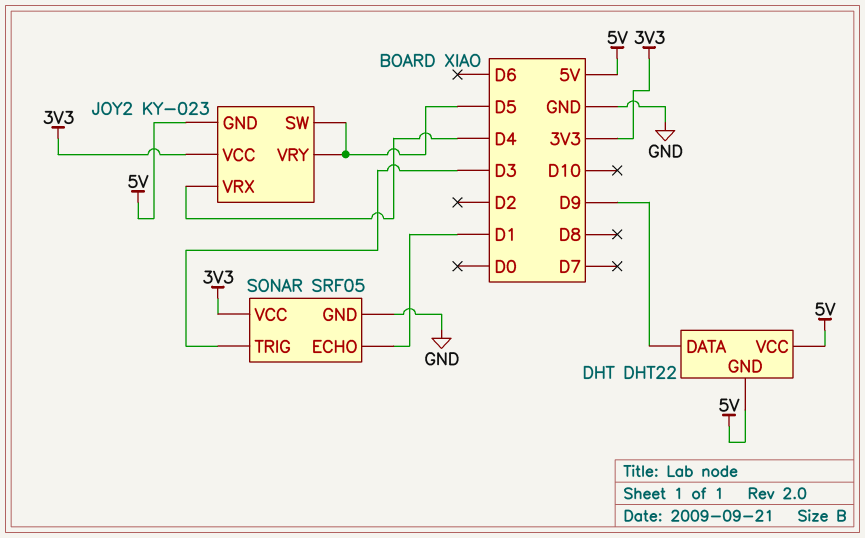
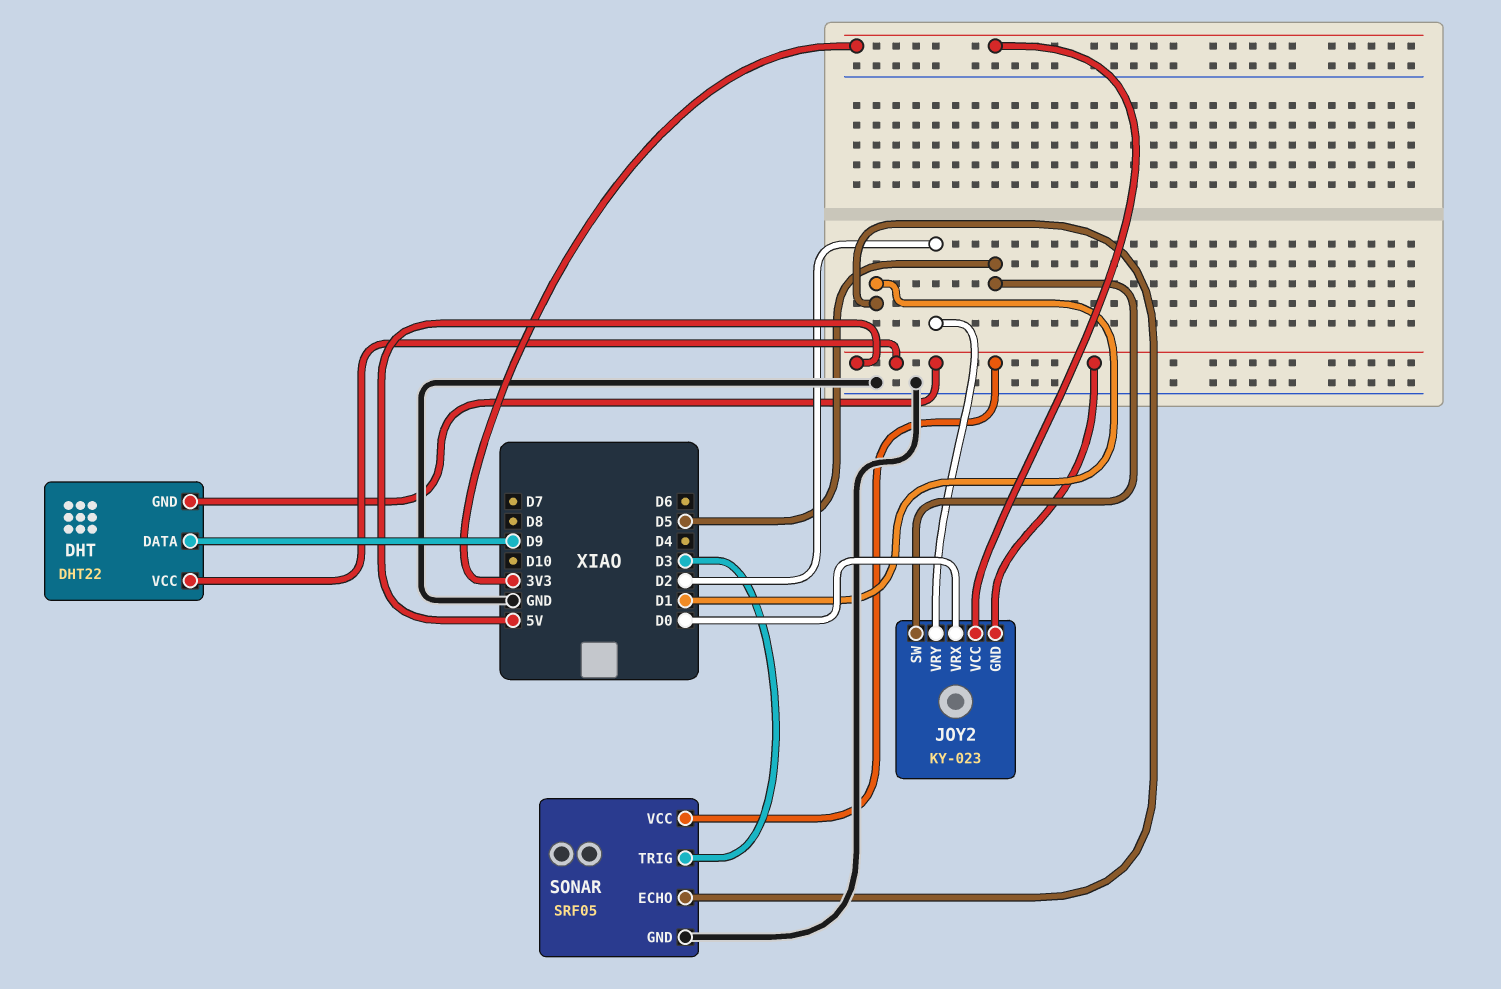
JOY2 pin VRX: D4 -> D0
JOY2 pin VRY: D5 -> D2
SONAR pin VCC: 3V3 -> 5V

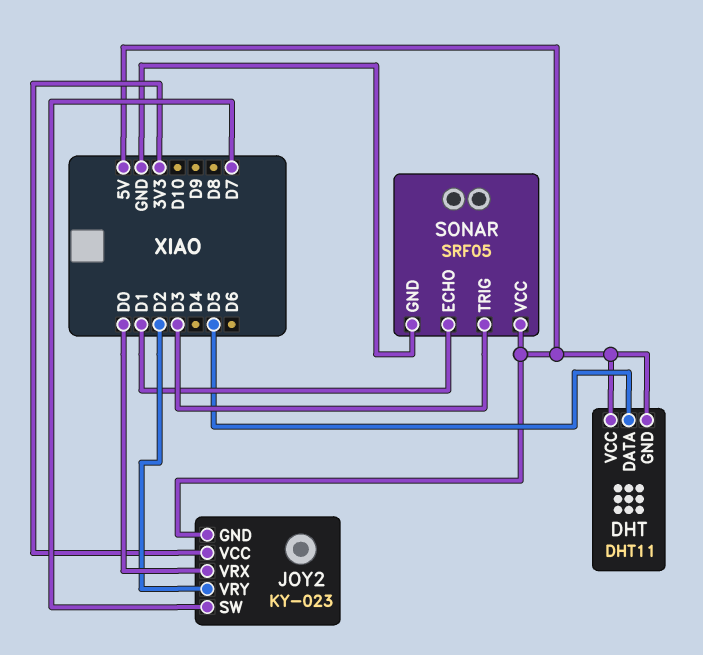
DHT: DHT22 -> DHT11
DHT pin DATA: D9 -> D5
JOY2 pin SW: D5 -> D7

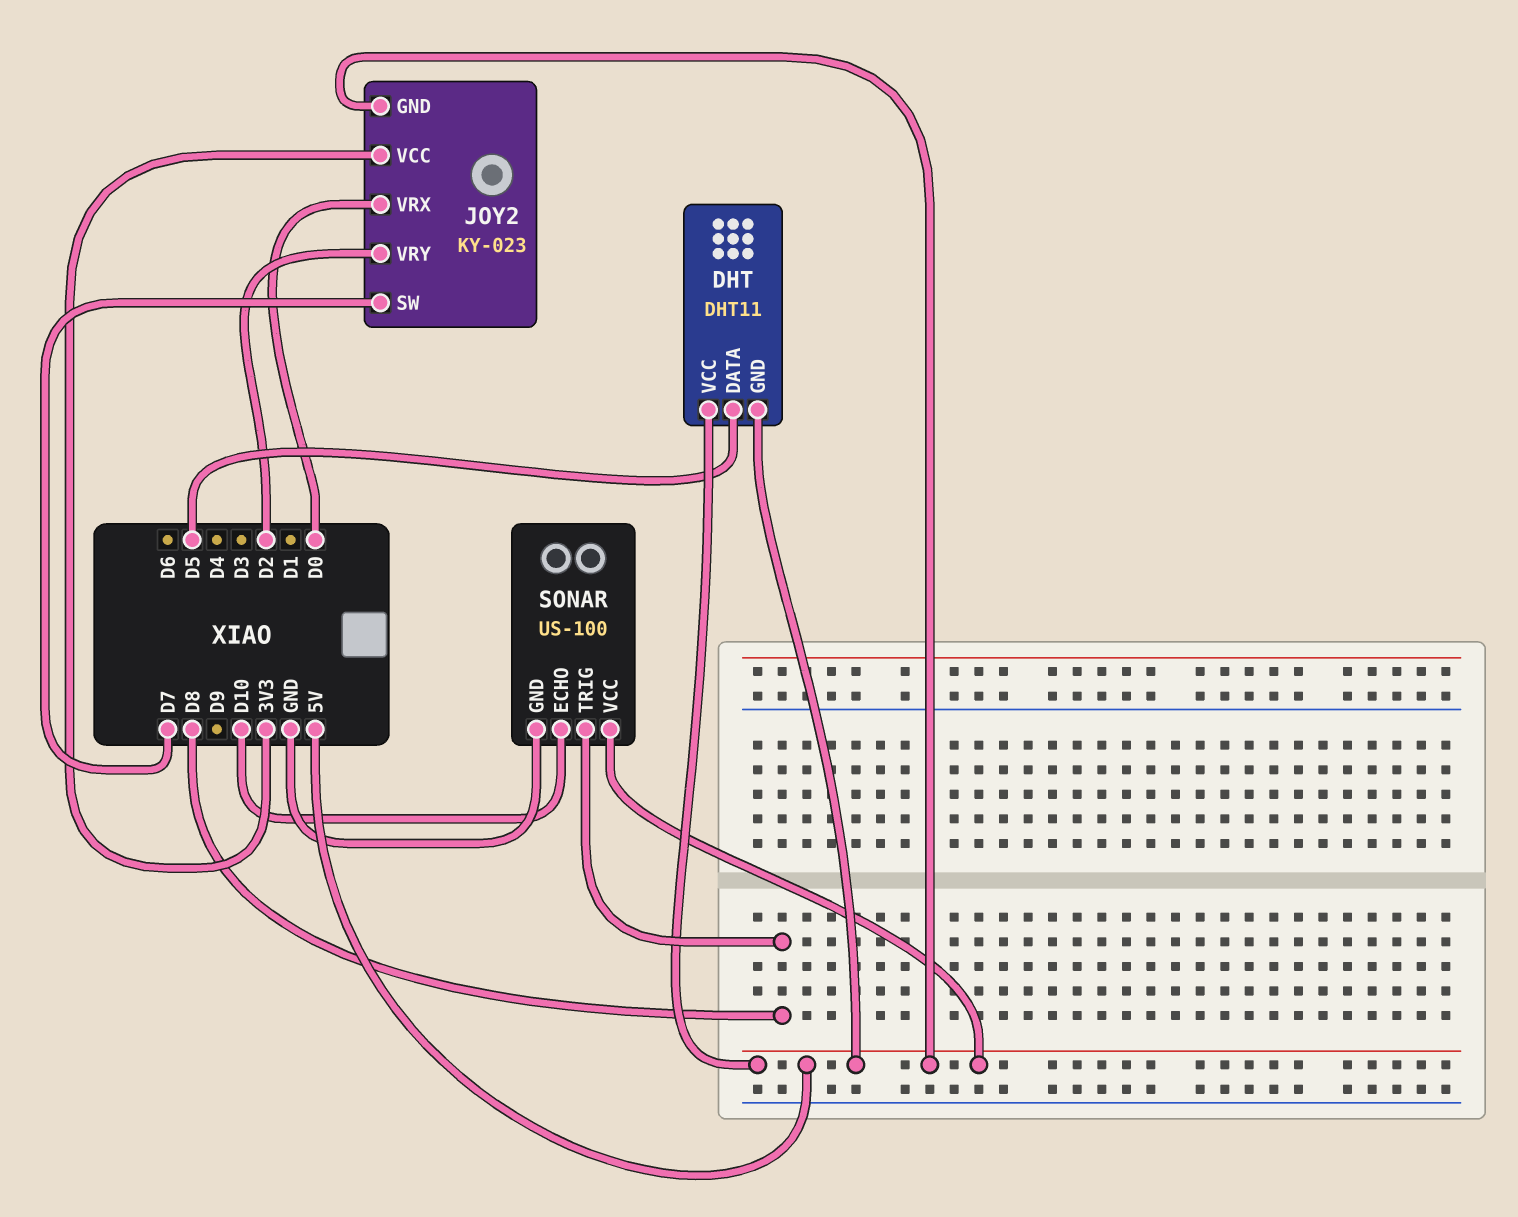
SONAR: SRF05 -> US-100
SONAR pin ECHO: D1 -> D10
SONAR pin TRIG: D3 -> D8

